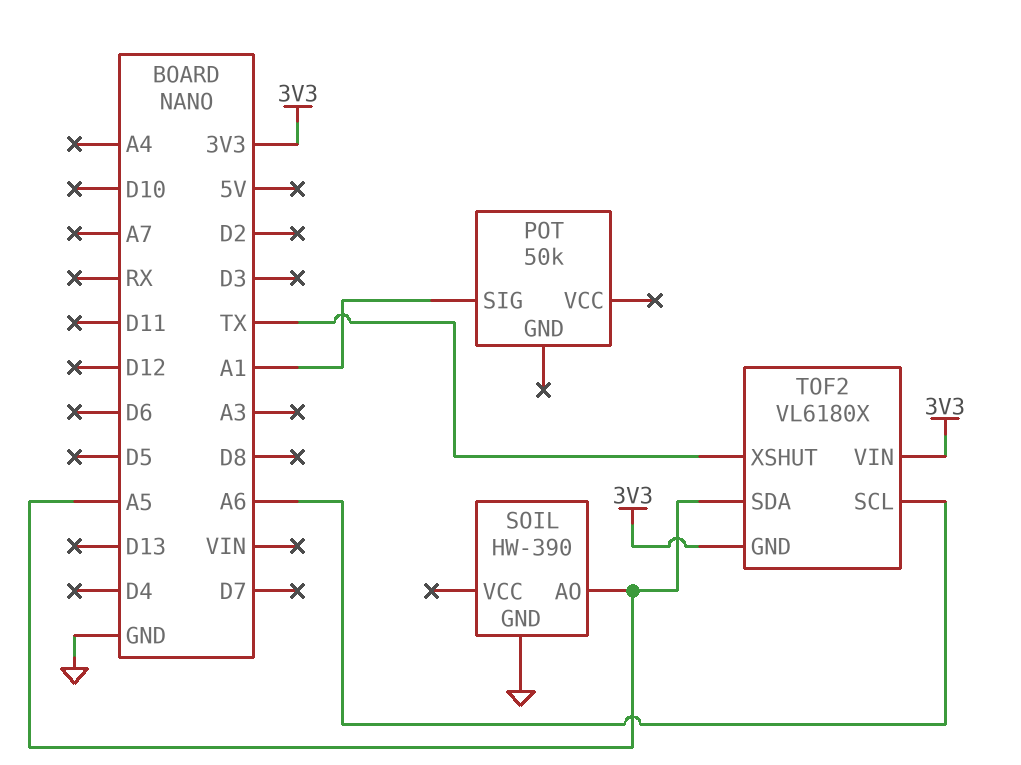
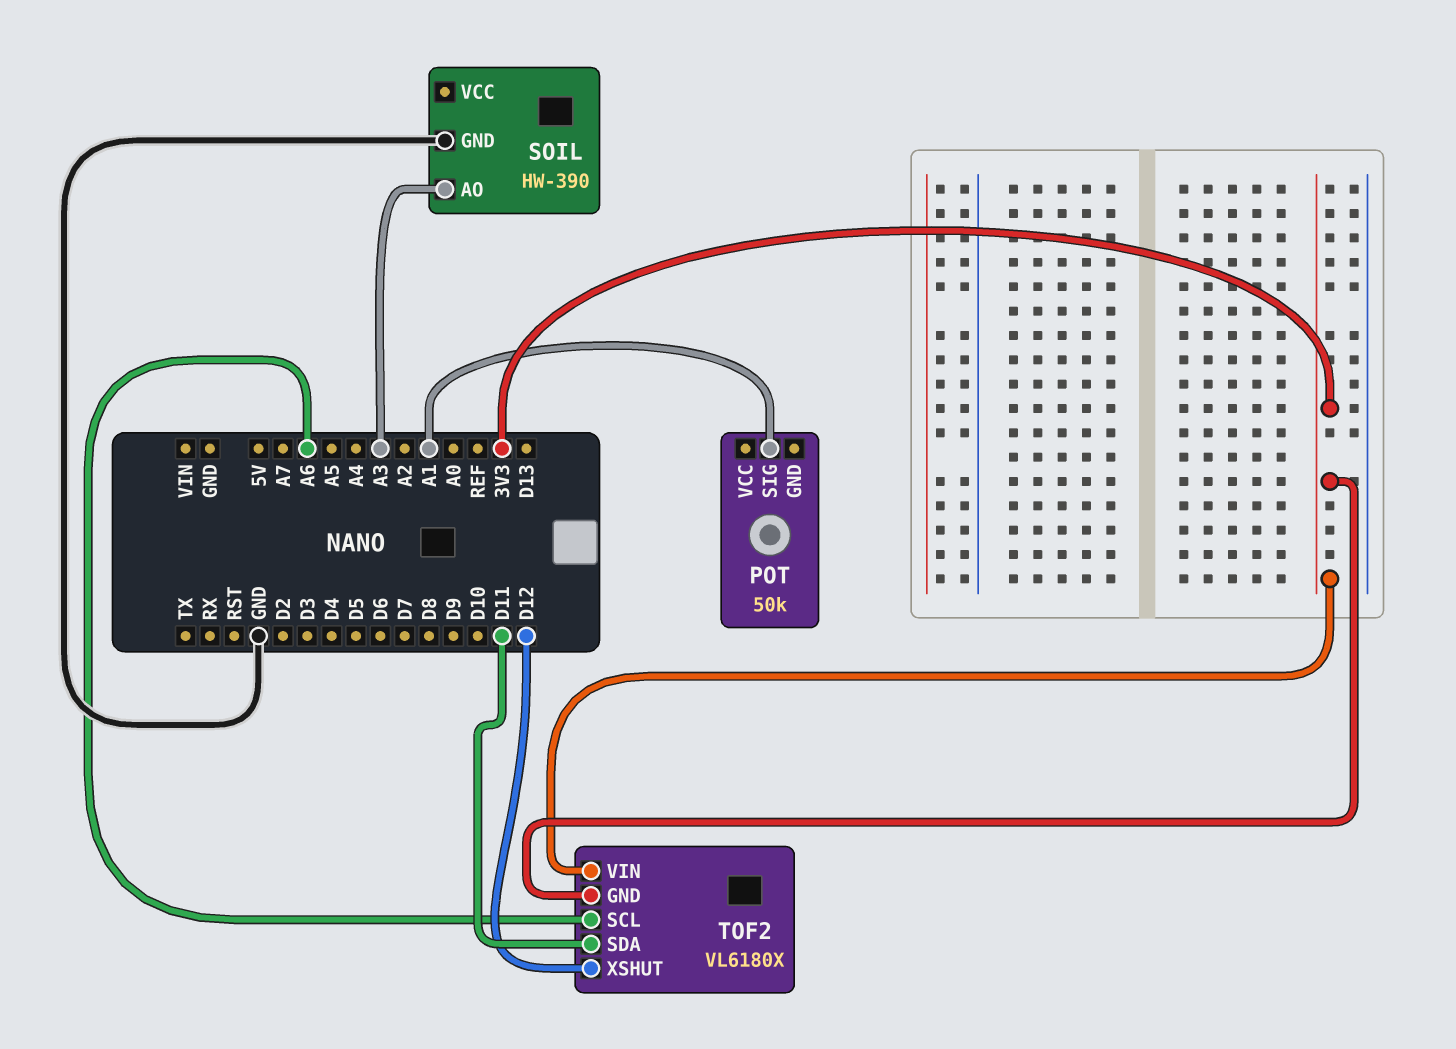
SOIL pin AO: A5 -> A3
TOF2 pin SDA: A5 -> D11
TOF2 pin XSHUT: TX -> D12

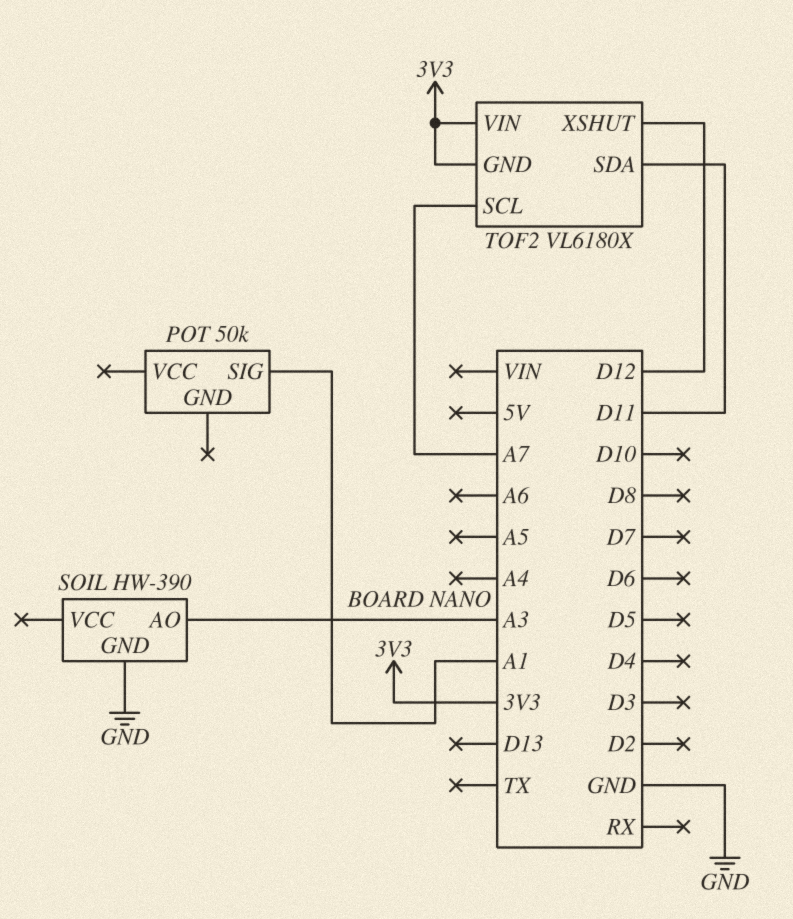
TOF2 pin SCL: A6 -> A7

